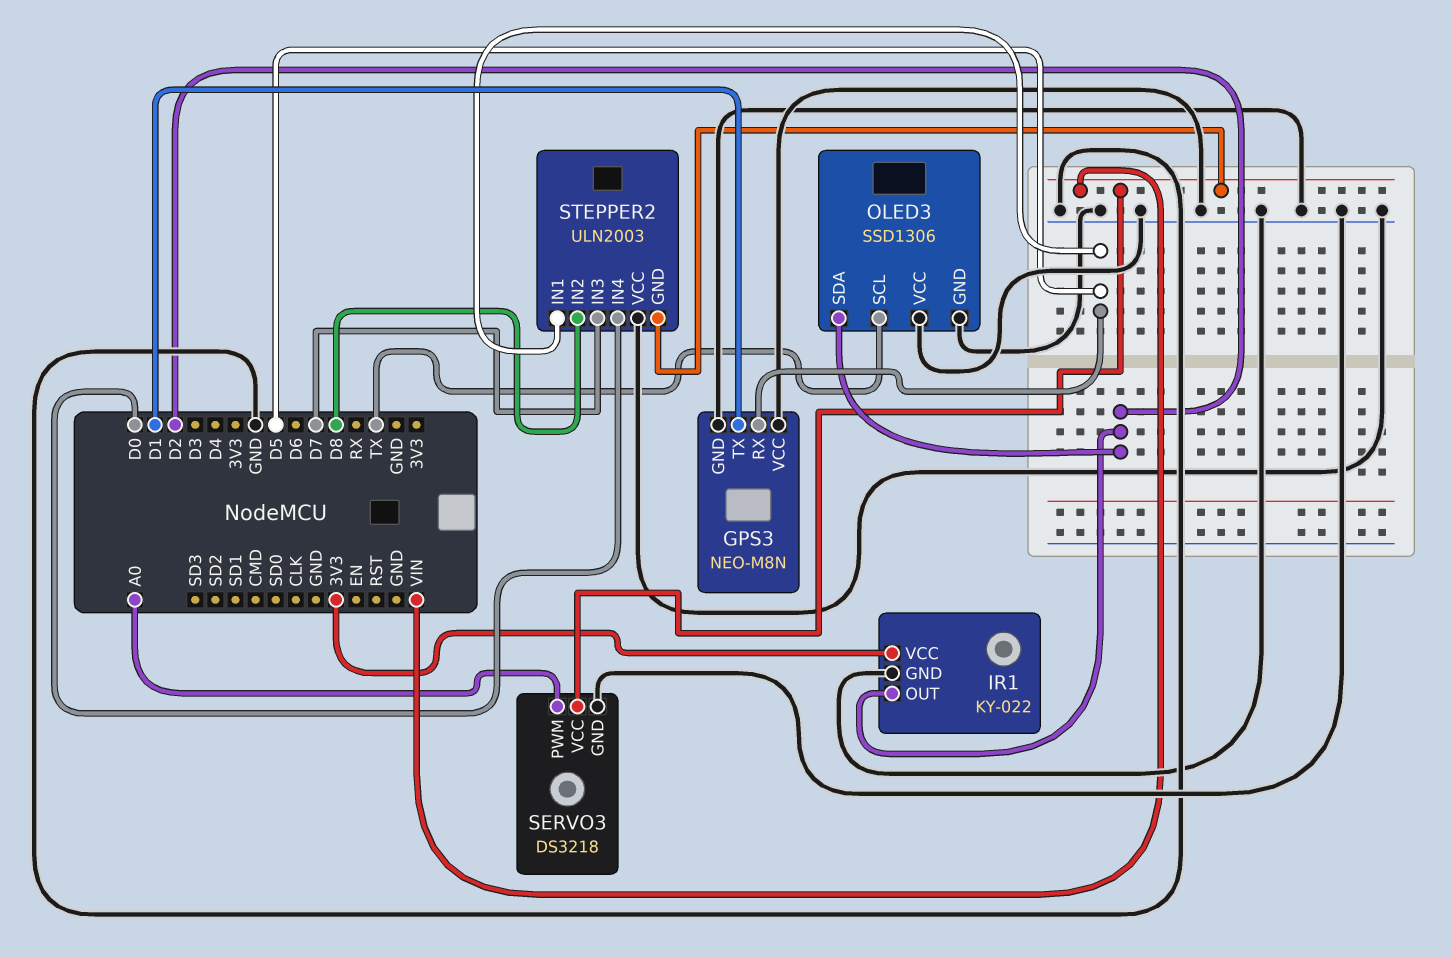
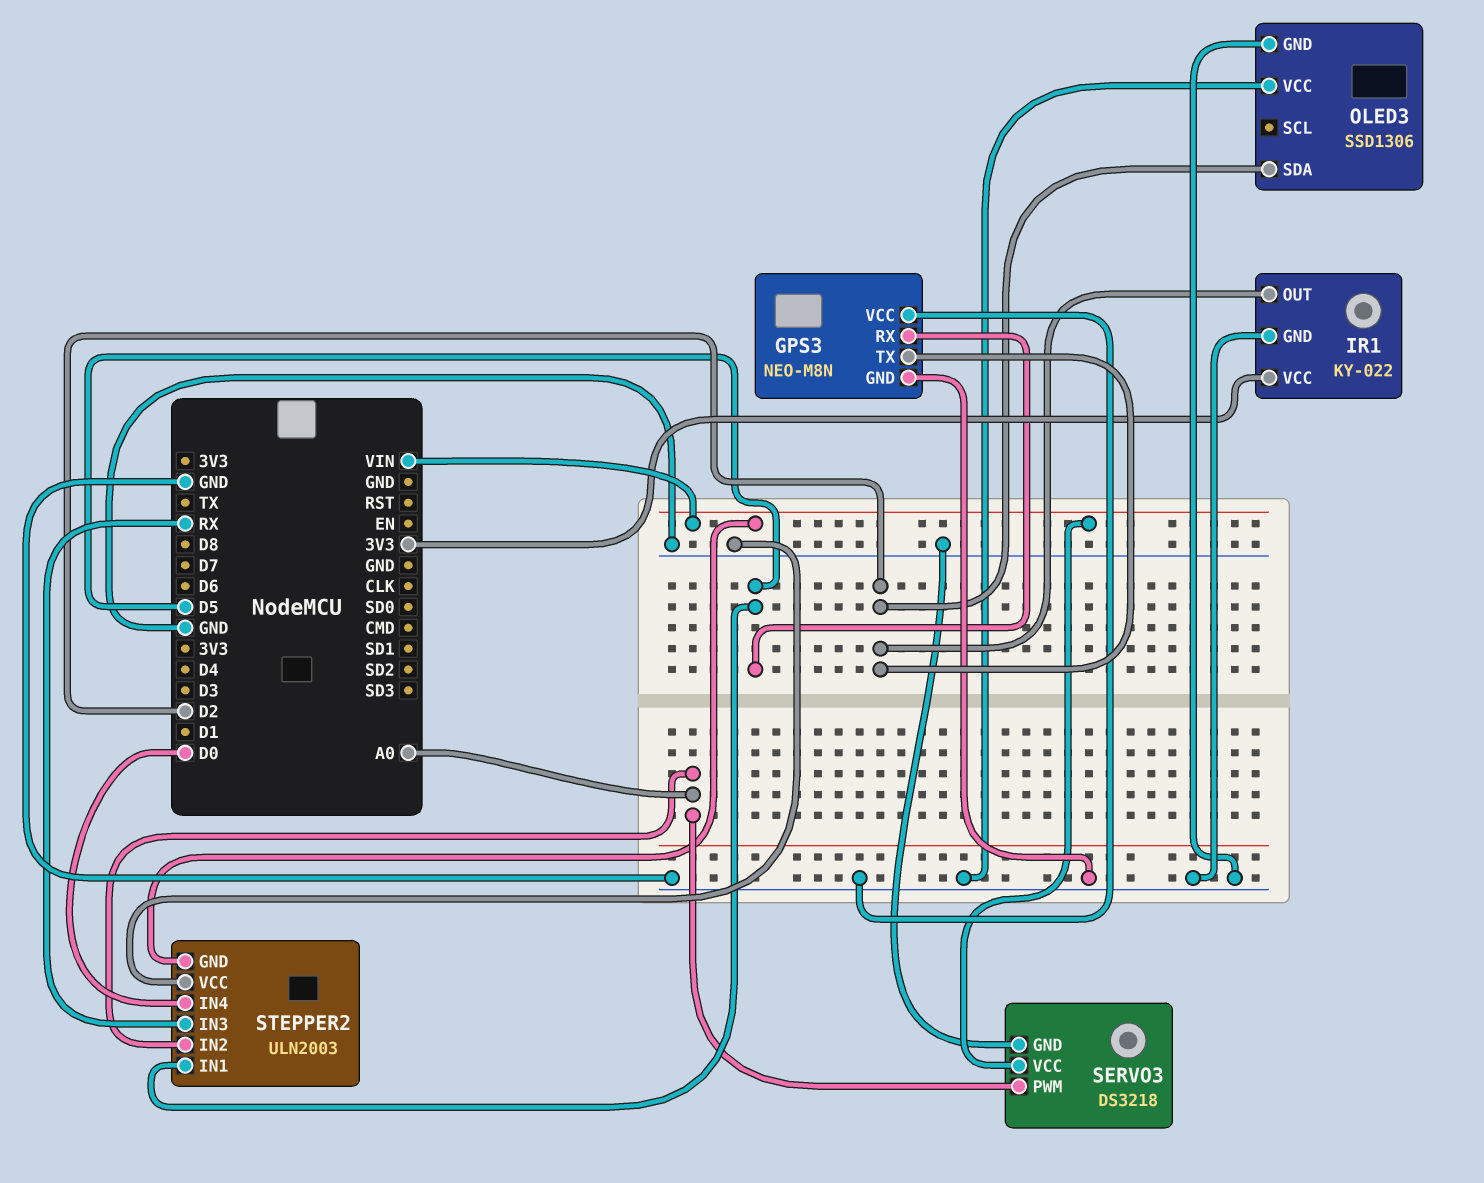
GPS3 pin TX: D1 -> D2
OLED3 pin SCL: TX -> none
STEPPER2 pin IN2: D8 -> A0
STEPPER2 pin IN3: D7 -> RX

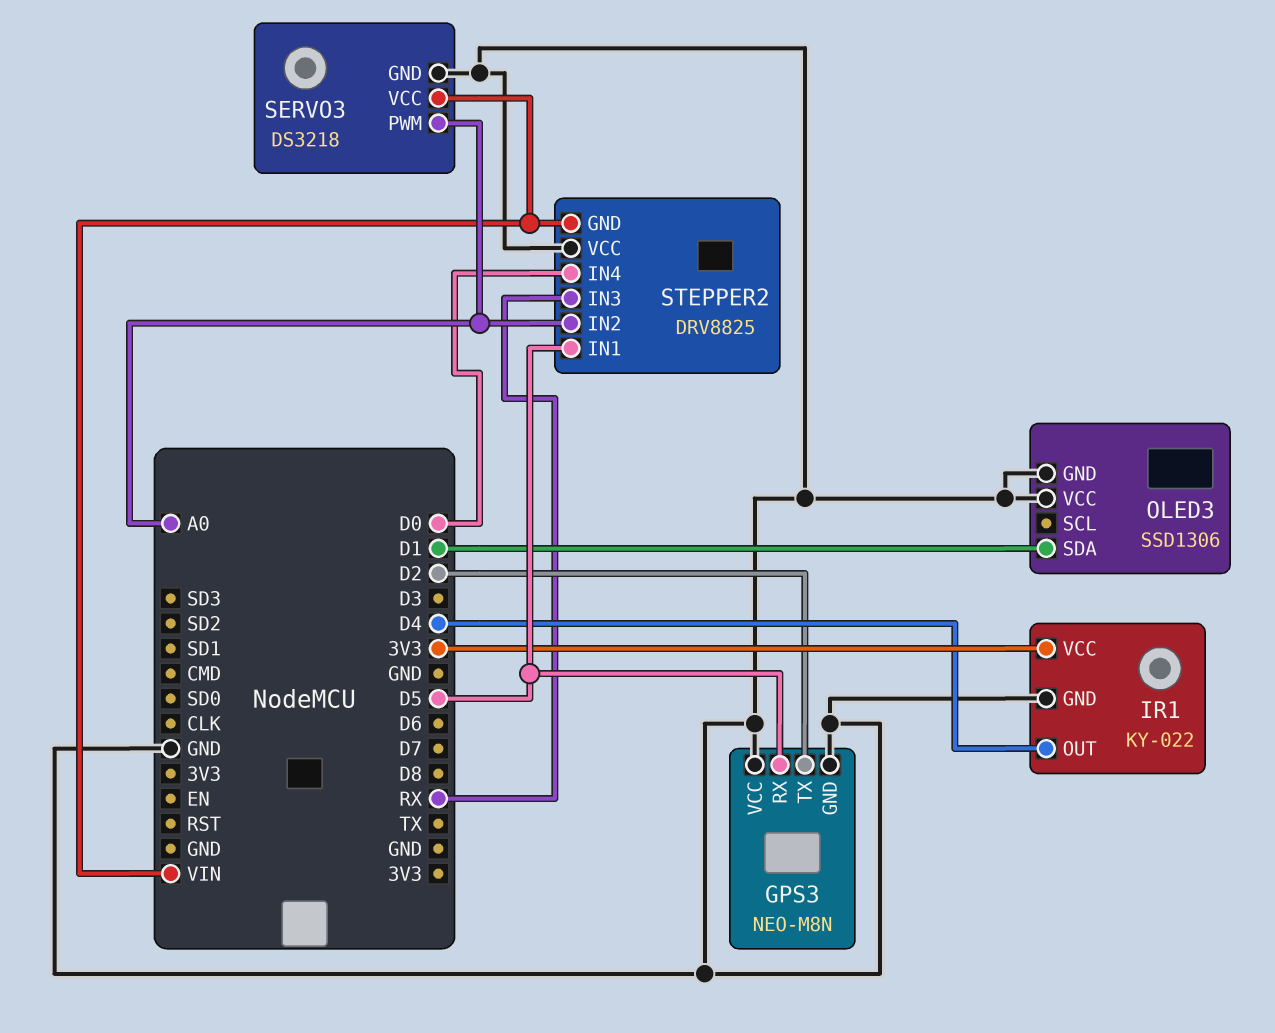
IR1 pin OUT: D2 -> D4
OLED3 pin SDA: D2 -> D1
STEPPER2: ULN2003 -> DRV8825

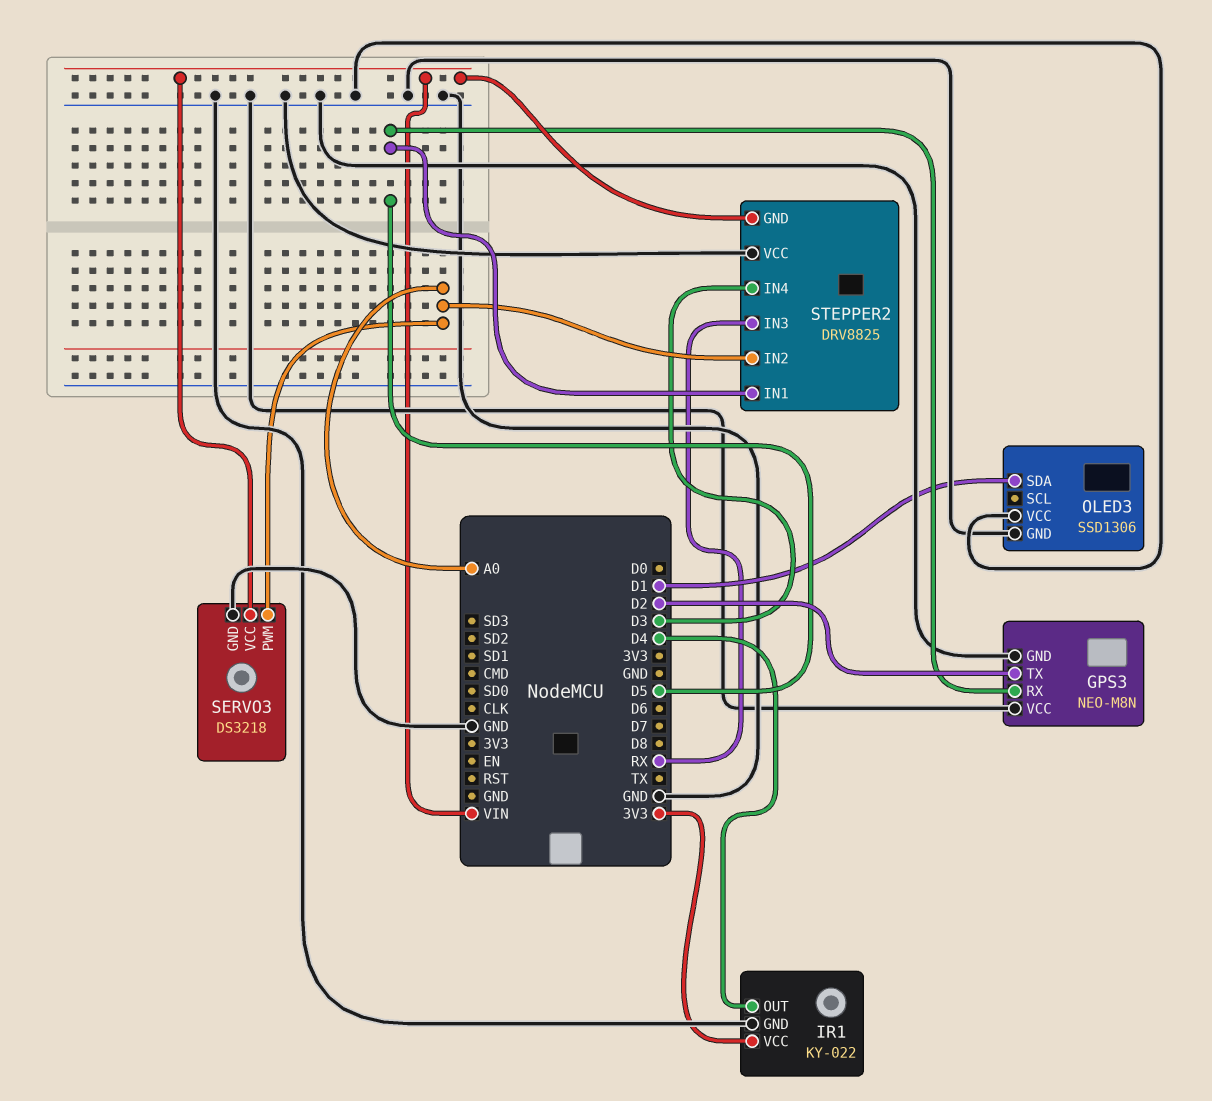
STEPPER2 pin IN4: D0 -> D3

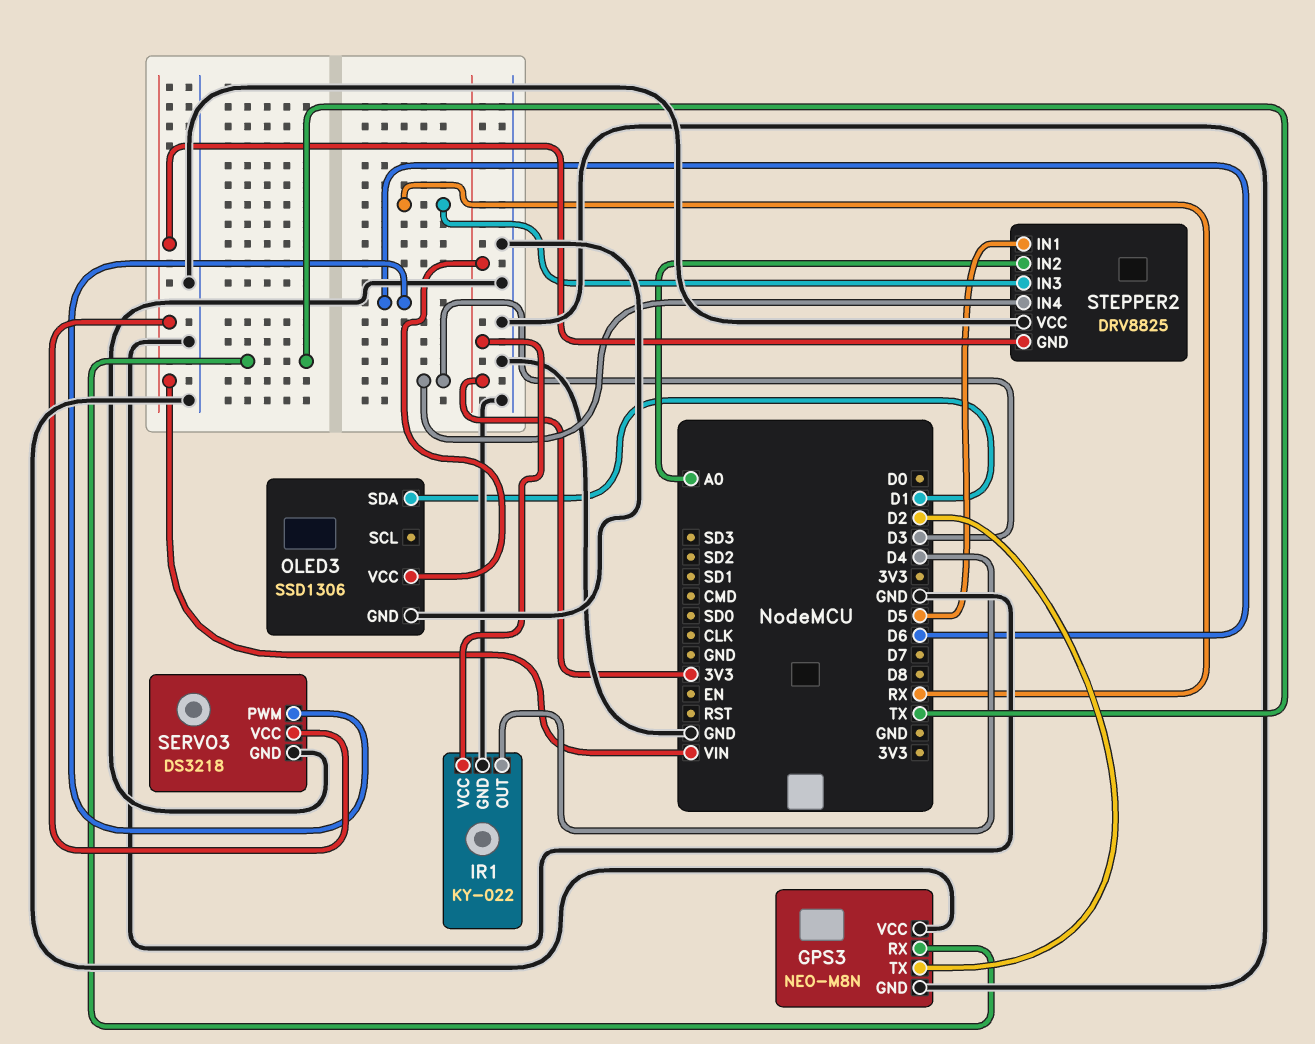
GPS3 pin RX: D5 -> TX
OLED3 pin VCC: GND -> 3V3
SERVO3 pin PWM: A0 -> D6

